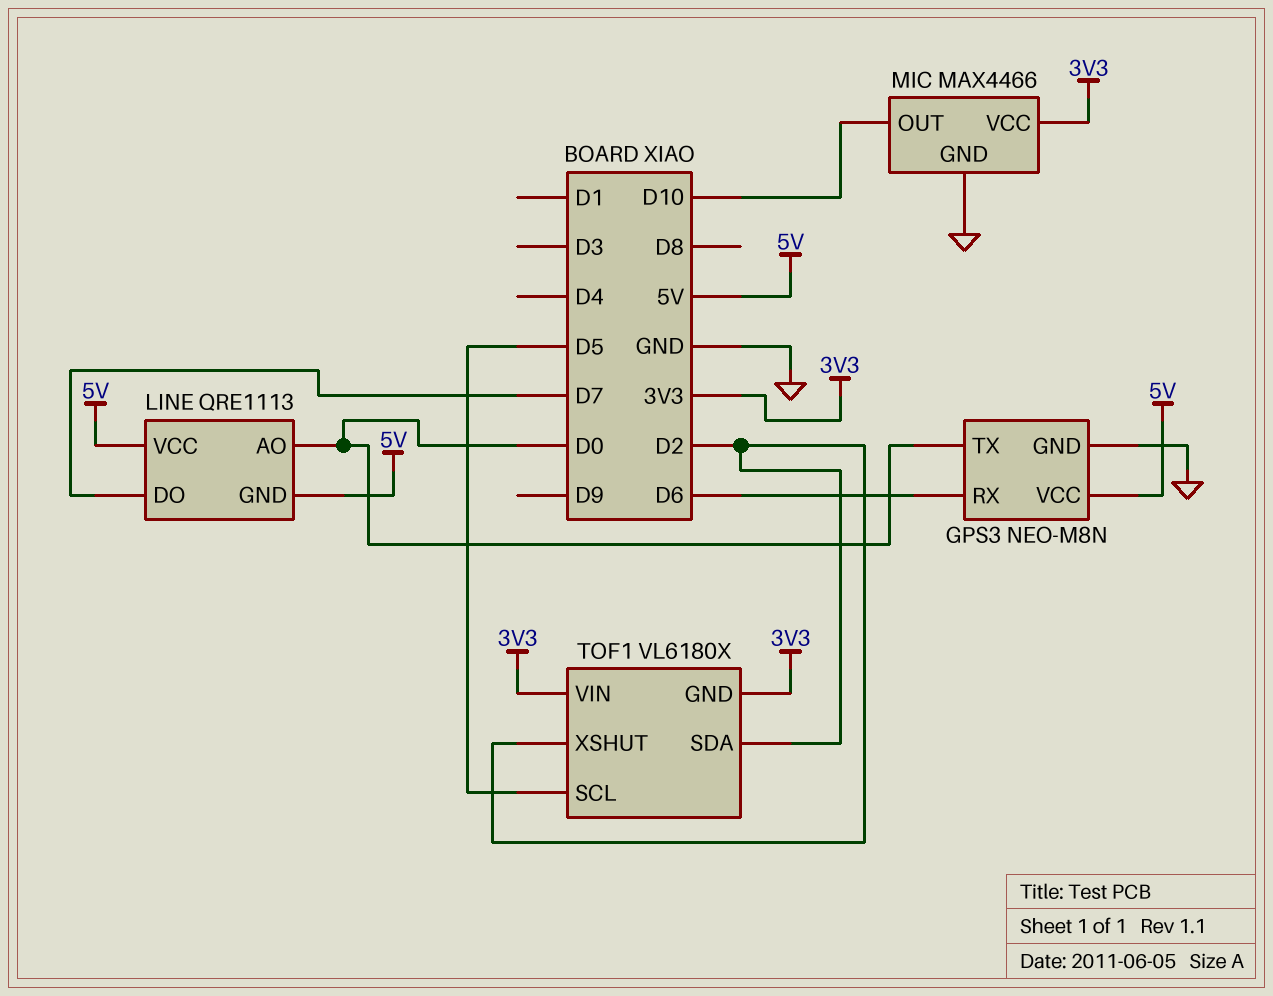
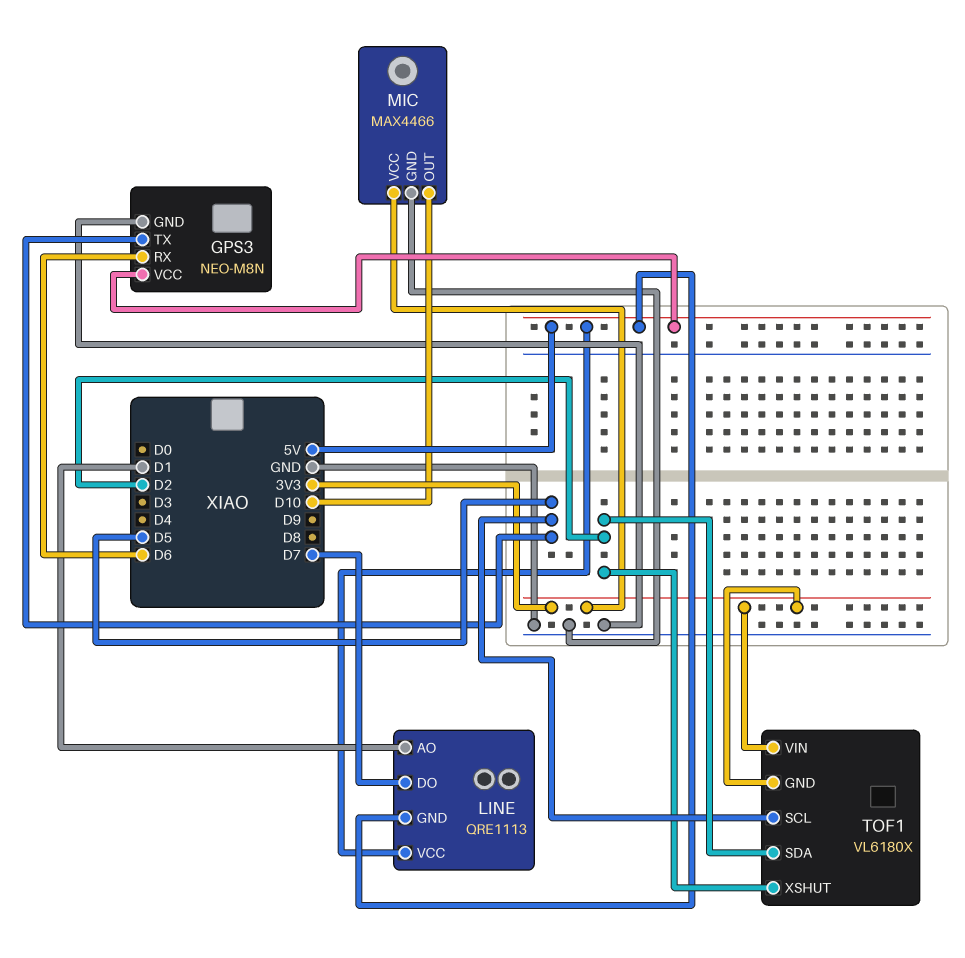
GPS3 pin TX: D0 -> D5
LINE pin AO: D0 -> D1

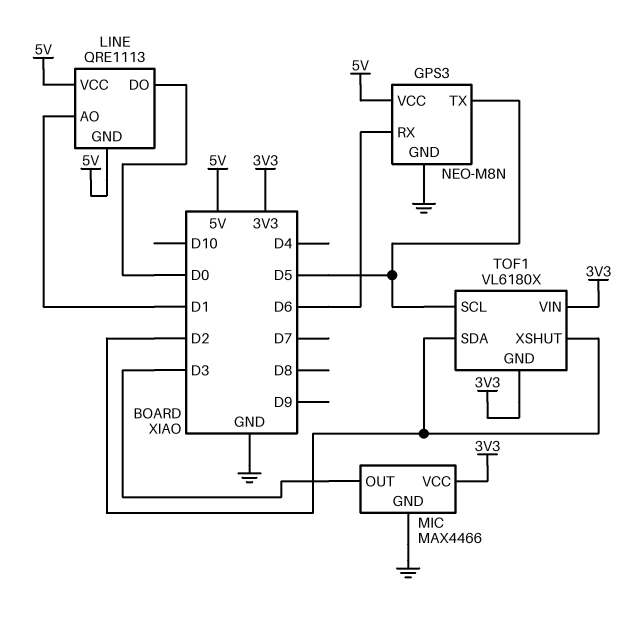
LINE pin DO: D7 -> D0
MIC pin OUT: D10 -> D3

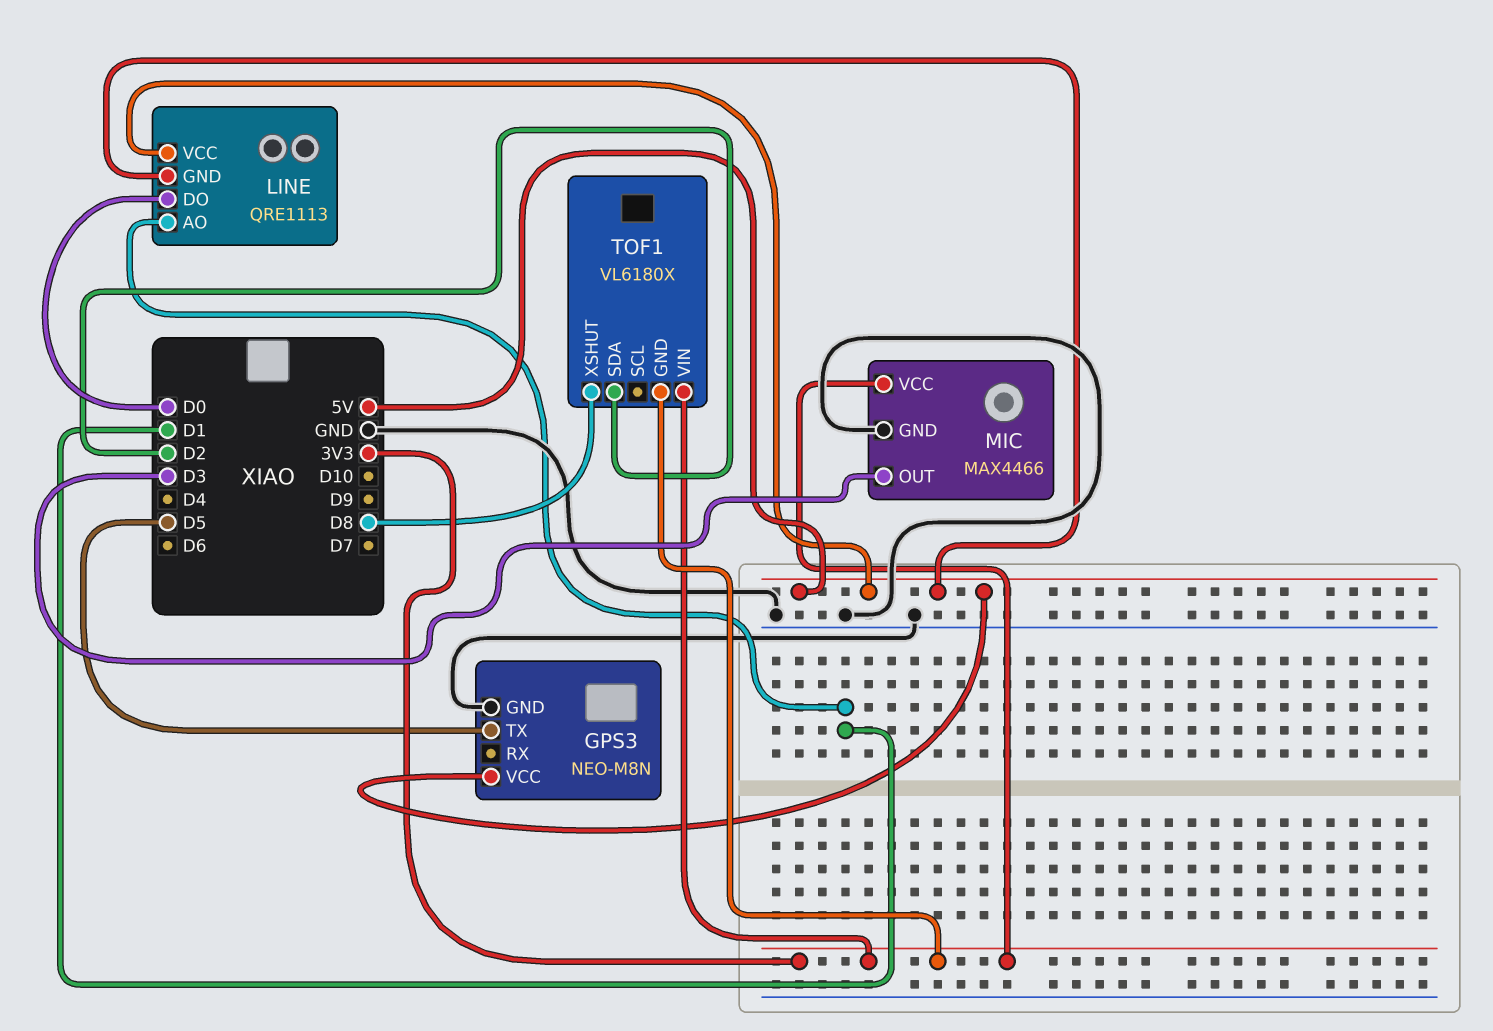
GPS3 pin RX: D6 -> none
TOF1 pin SCL: D5 -> none
TOF1 pin XSHUT: D2 -> D8

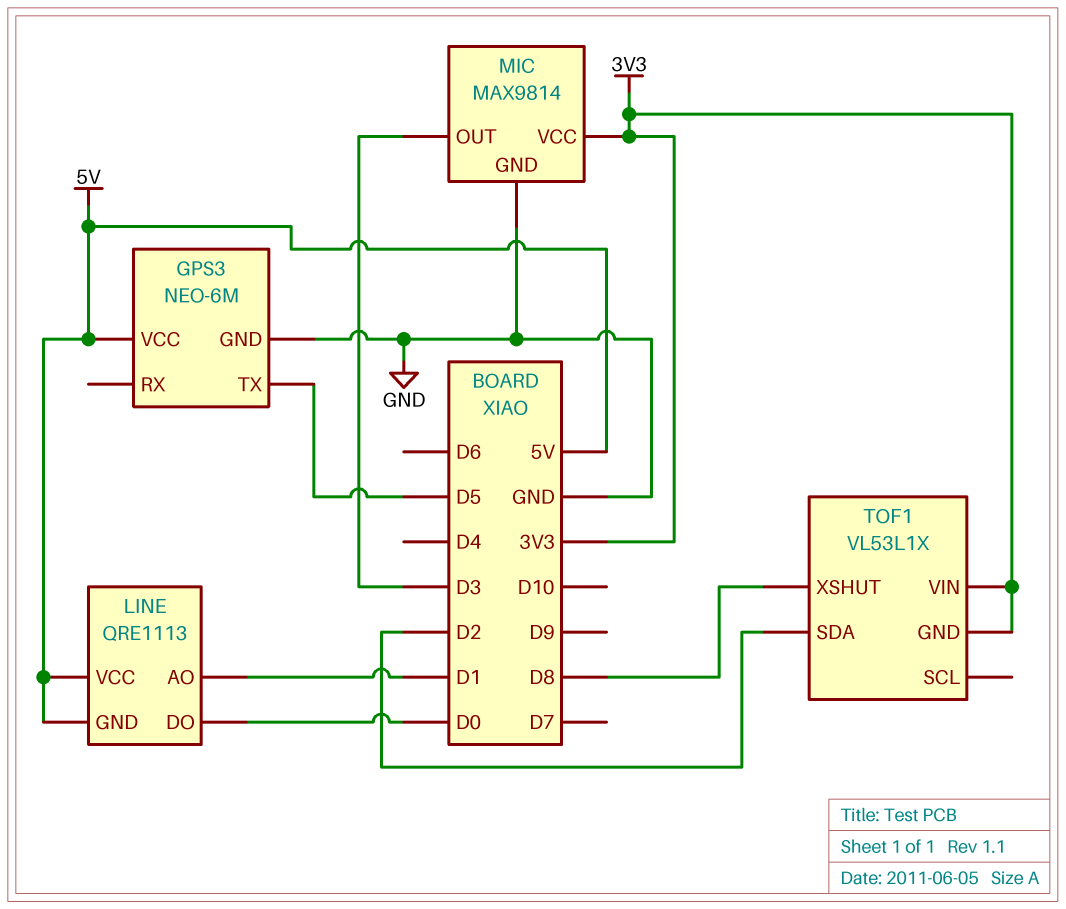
GPS3: NEO-M8N -> NEO-6M
MIC: MAX4466 -> MAX9814
TOF1: VL6180X -> VL53L1X

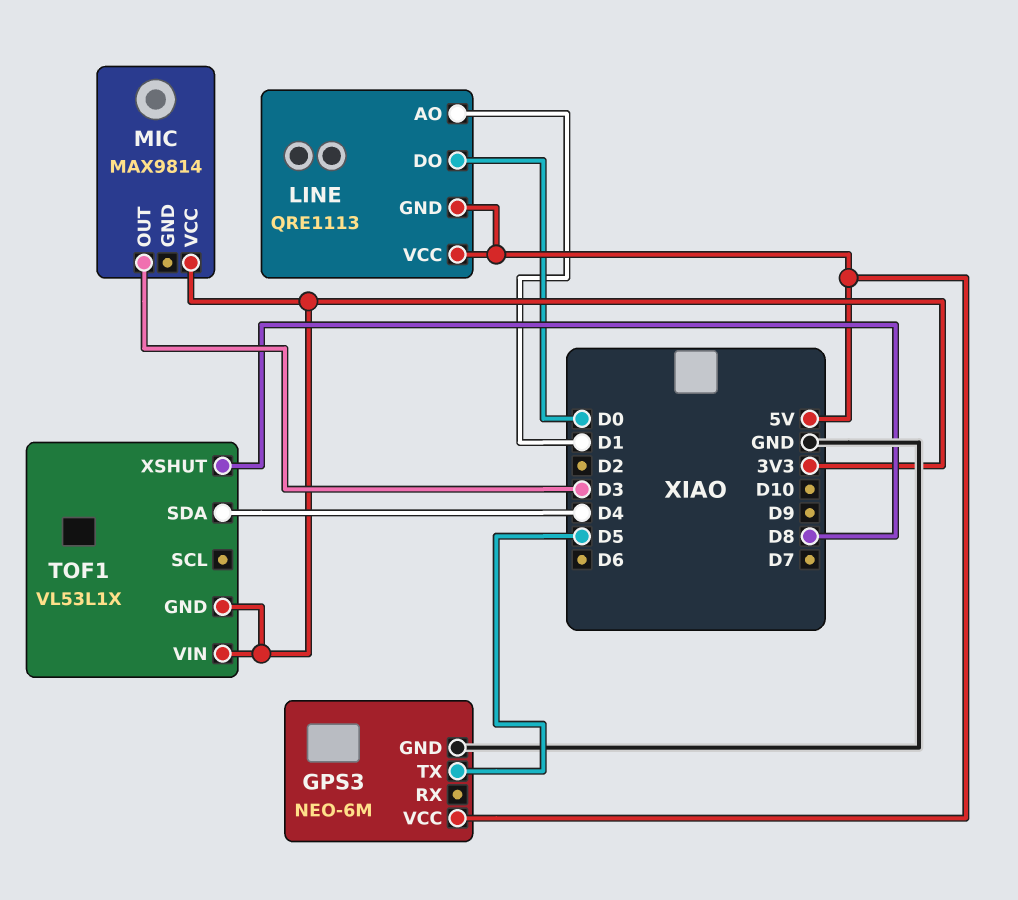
MIC pin GND: GND -> none
TOF1 pin SDA: D2 -> D4

